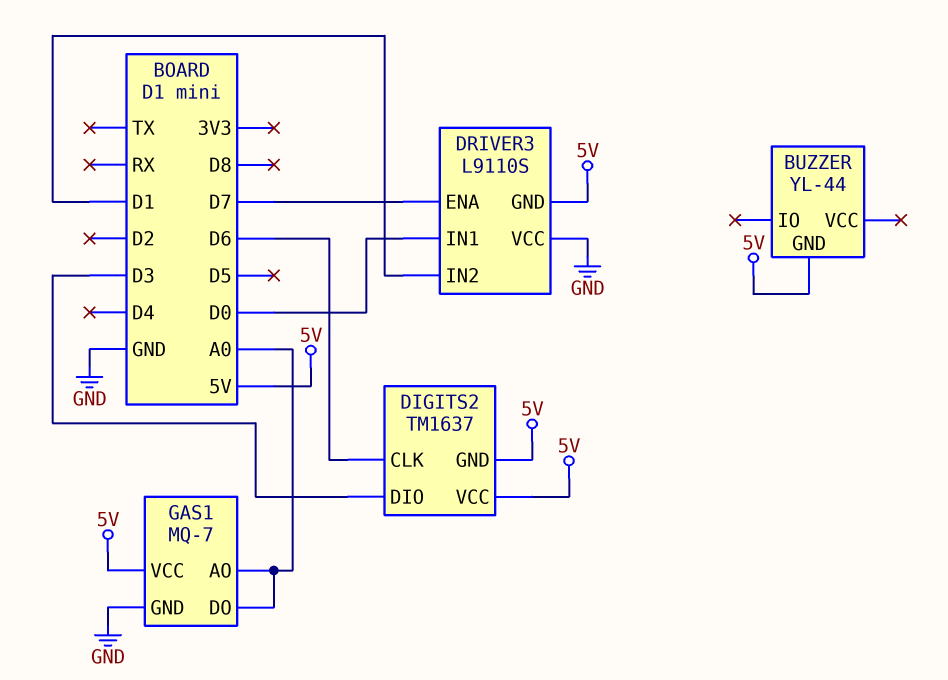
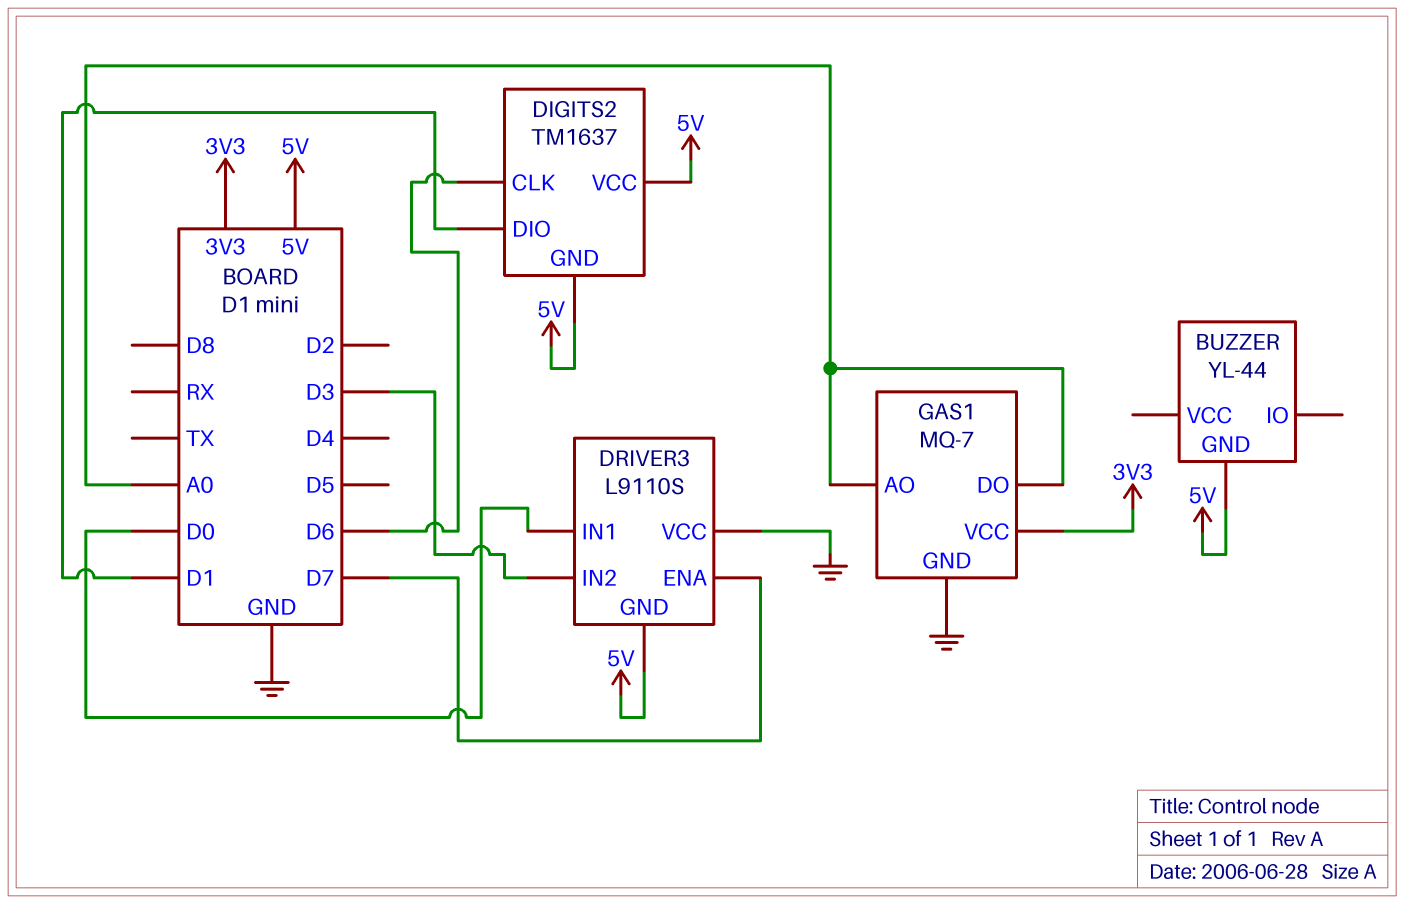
DIGITS2 pin DIO: D3 -> D1
DRIVER3 pin IN2: D1 -> D3
GAS1 pin VCC: 5V -> 3V3

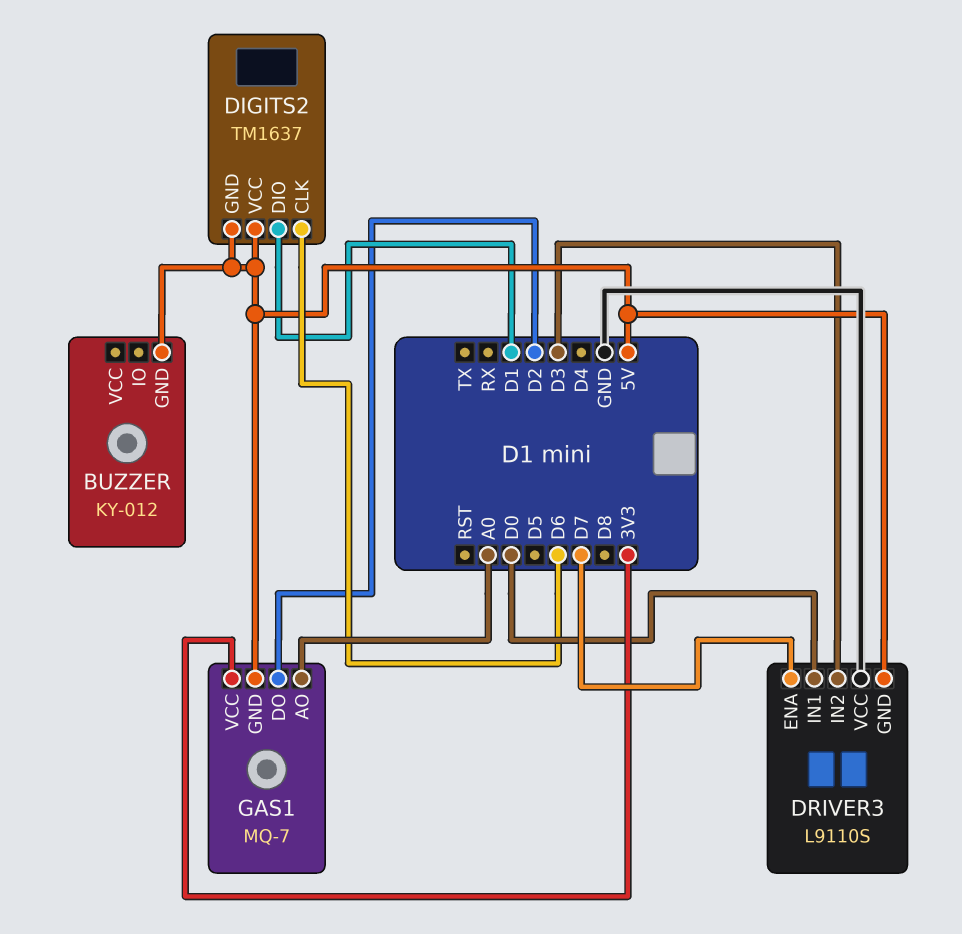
BUZZER: YL-44 -> KY-012
GAS1 pin DO: A0 -> D2
GAS1 pin GND: GND -> 5V

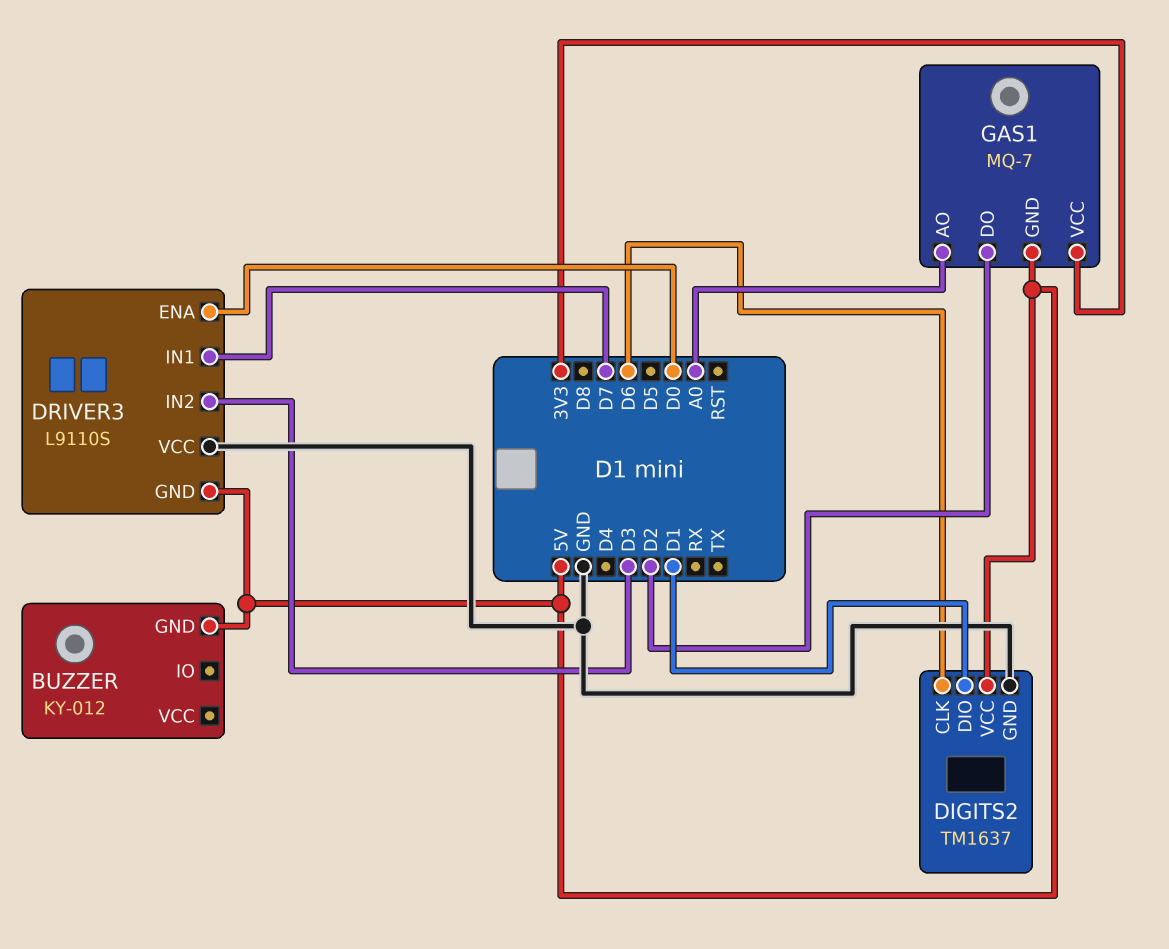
DIGITS2 pin GND: 5V -> GND
DRIVER3 pin ENA: D7 -> D0
DRIVER3 pin IN1: D0 -> D7

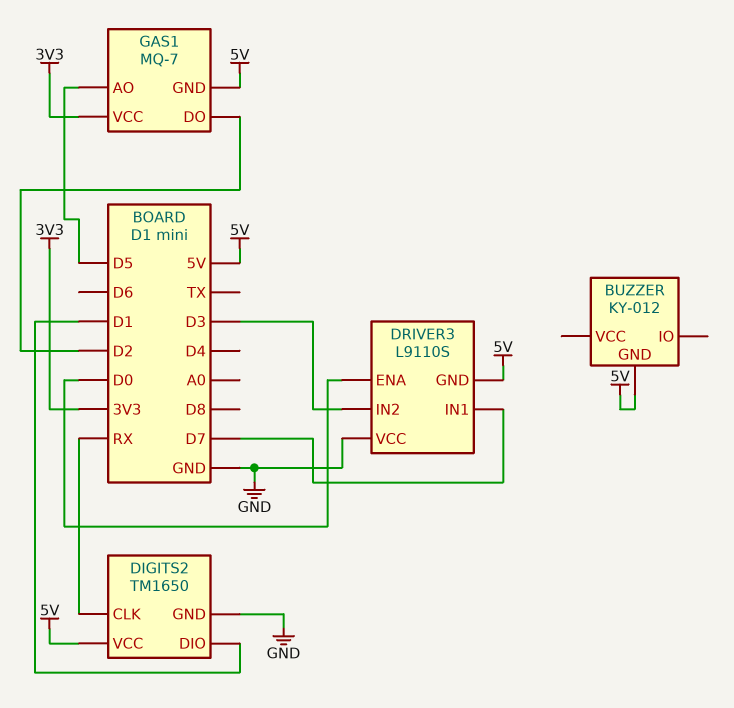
DIGITS2: TM1637 -> TM1650
DIGITS2 pin CLK: D6 -> RX
GAS1 pin AO: A0 -> D5

